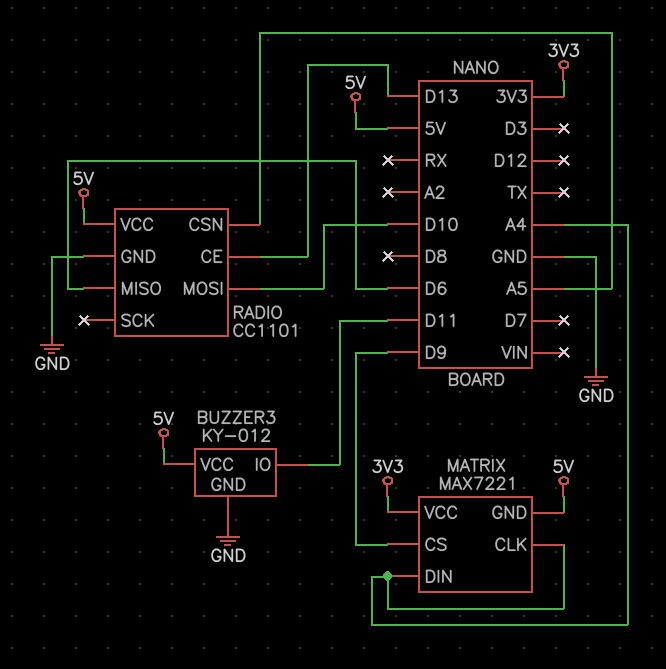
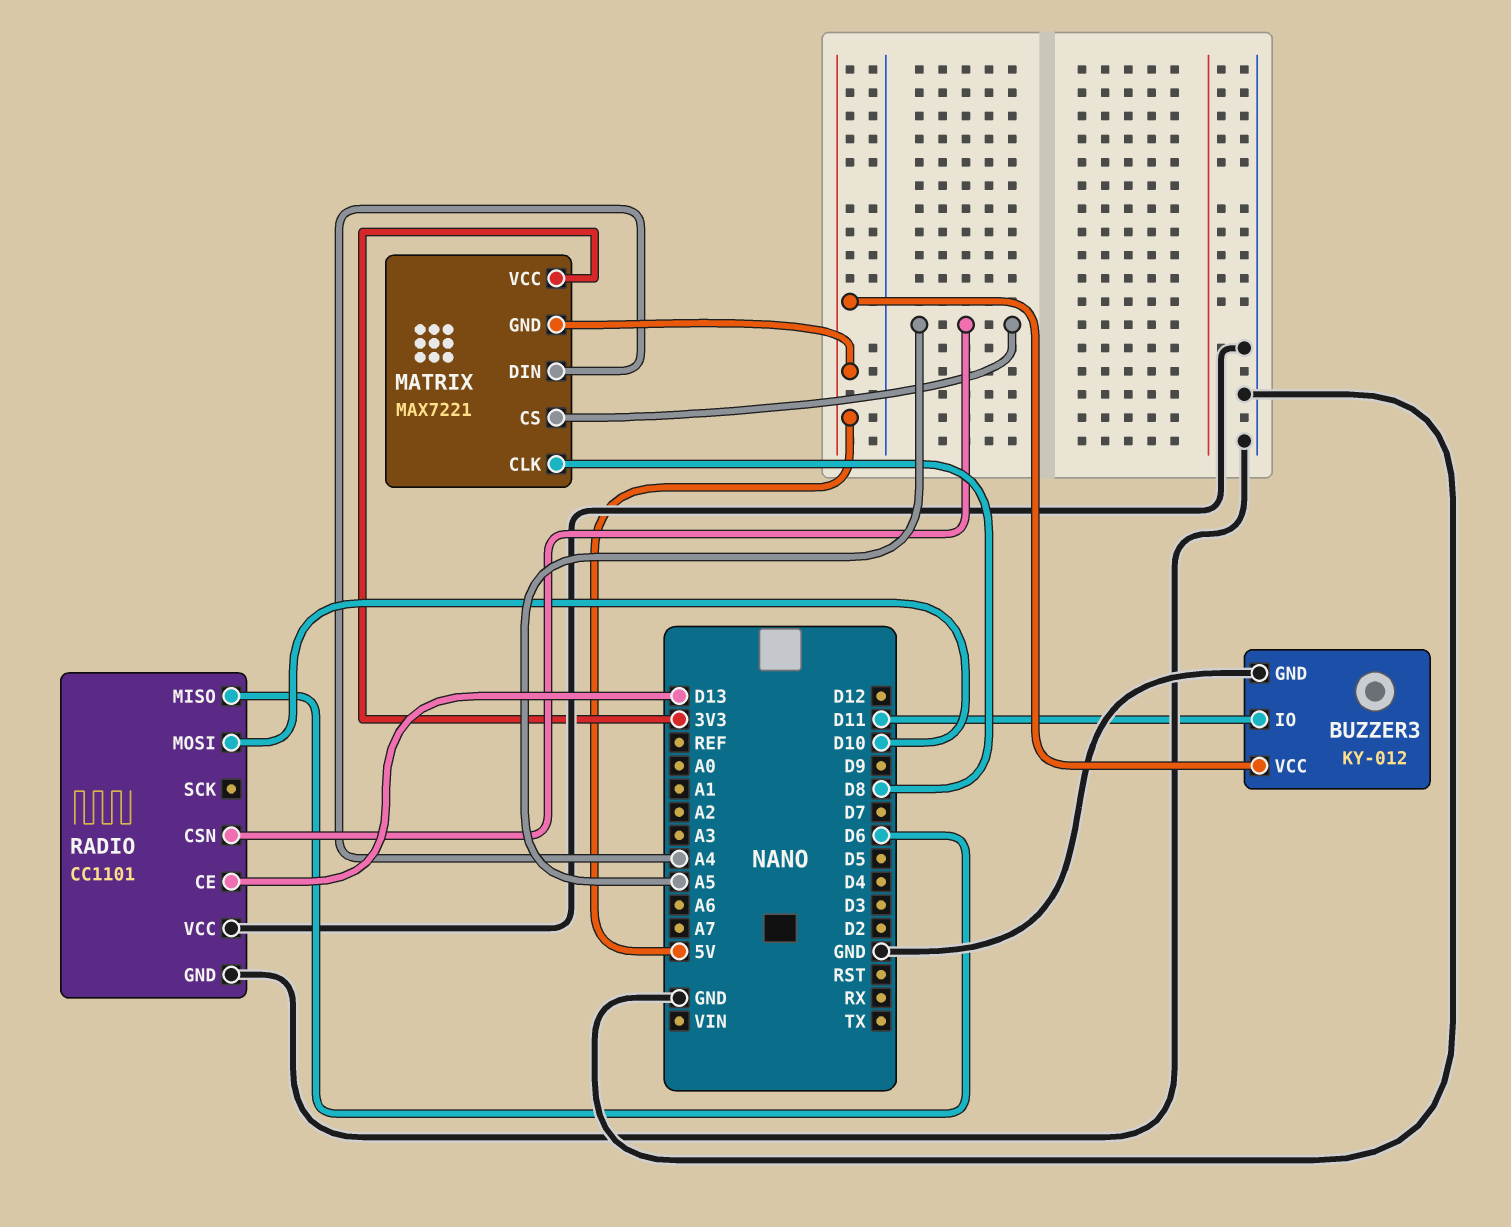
MATRIX pin CLK: A4 -> D8
MATRIX pin CS: D9 -> A5
RADIO pin VCC: 5V -> GND

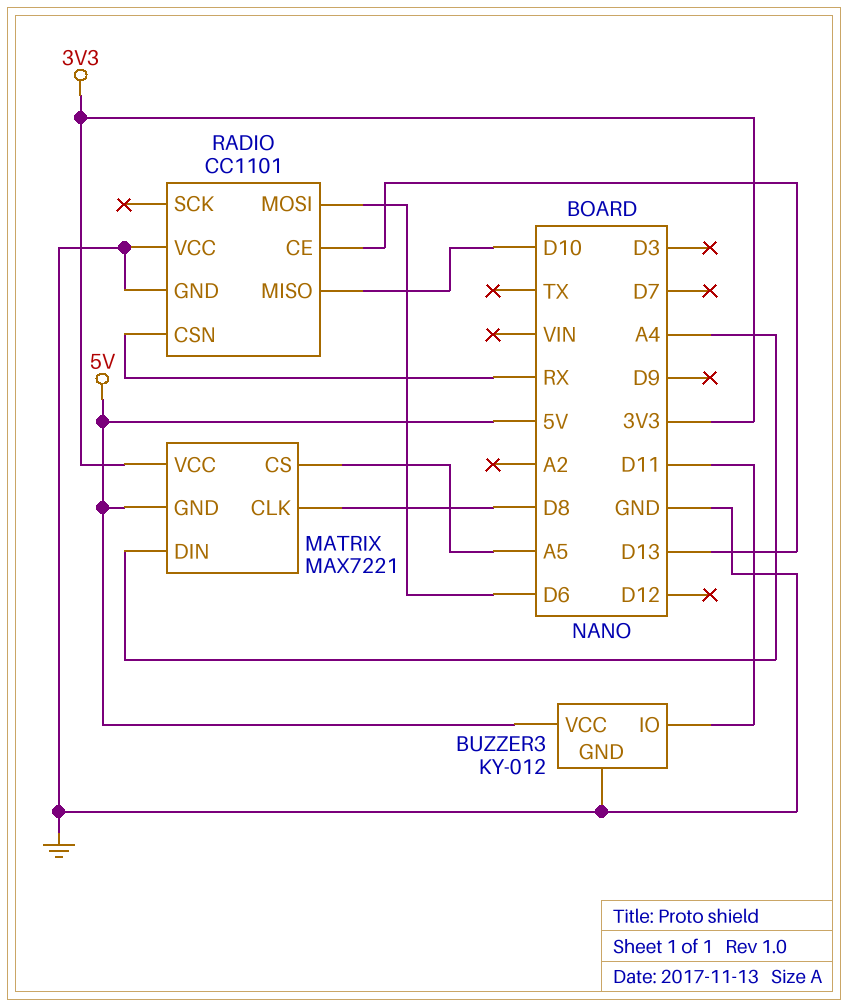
RADIO pin CSN: A5 -> RX
RADIO pin MISO: D6 -> D10
RADIO pin MOSI: D10 -> D6

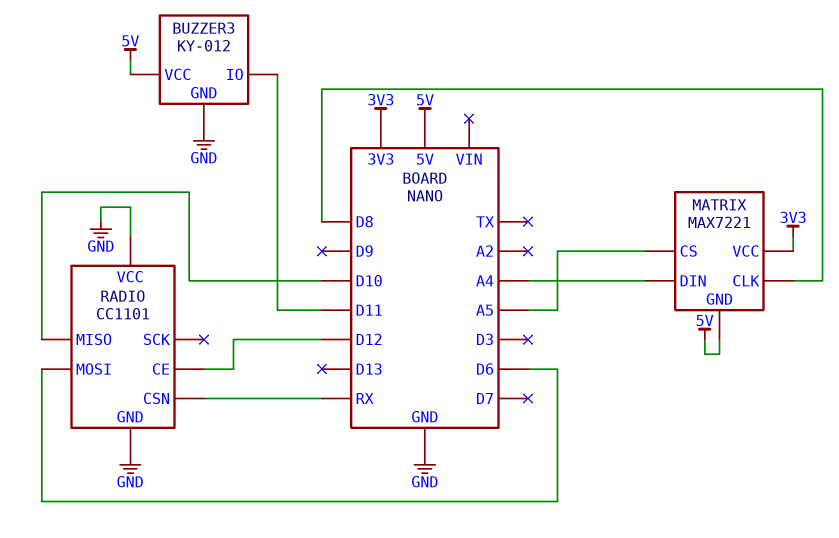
RADIO pin CE: D13 -> D12

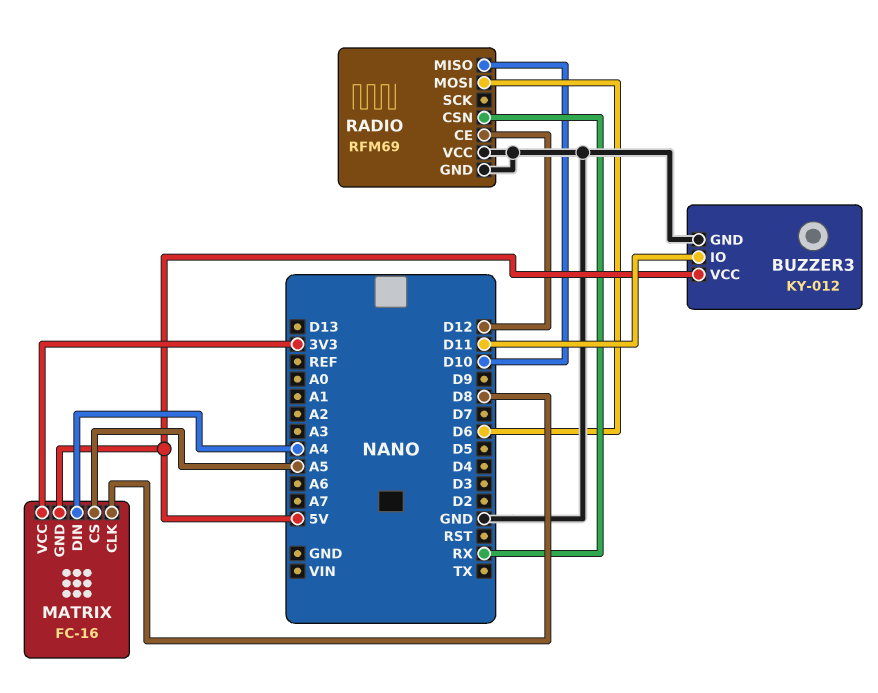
MATRIX: MAX7221 -> FC-16
RADIO: CC1101 -> RFM69

